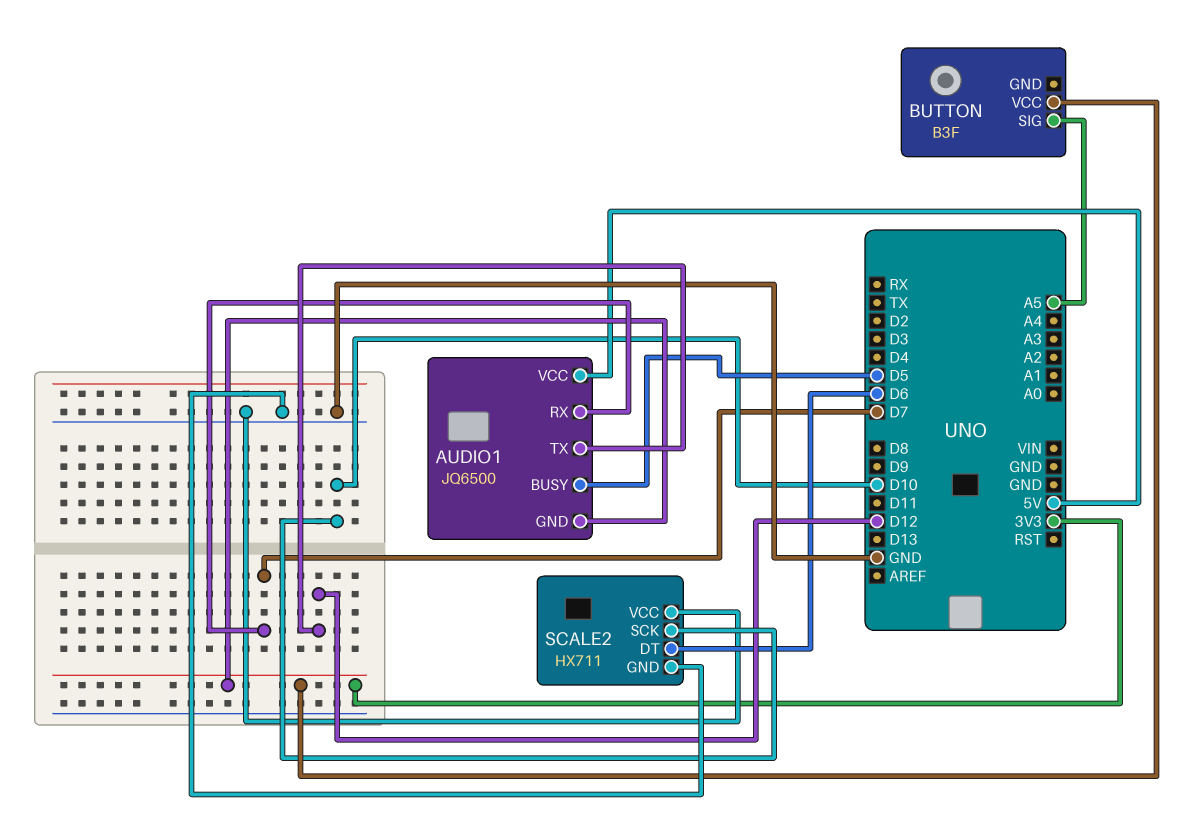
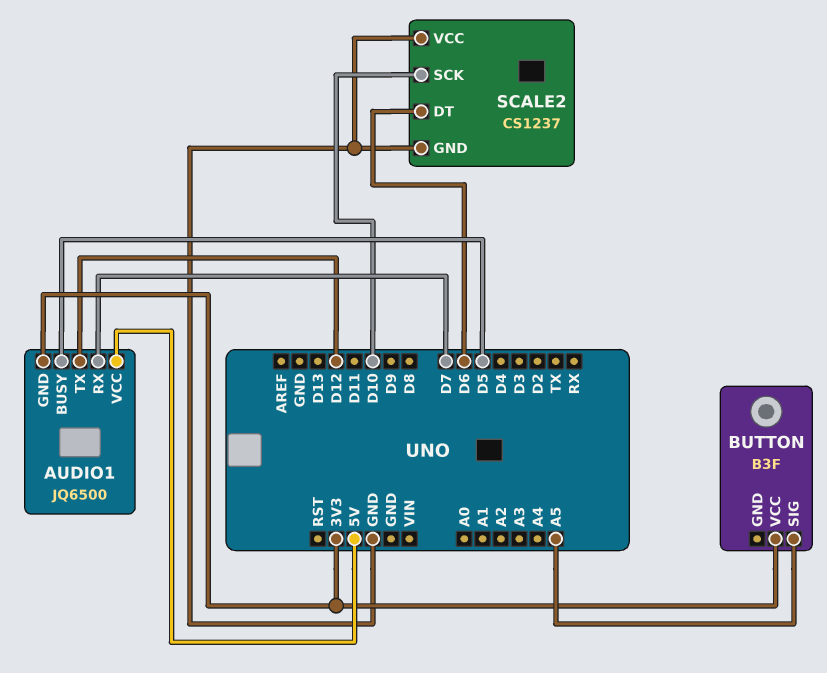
SCALE2: HX711 -> CS1237

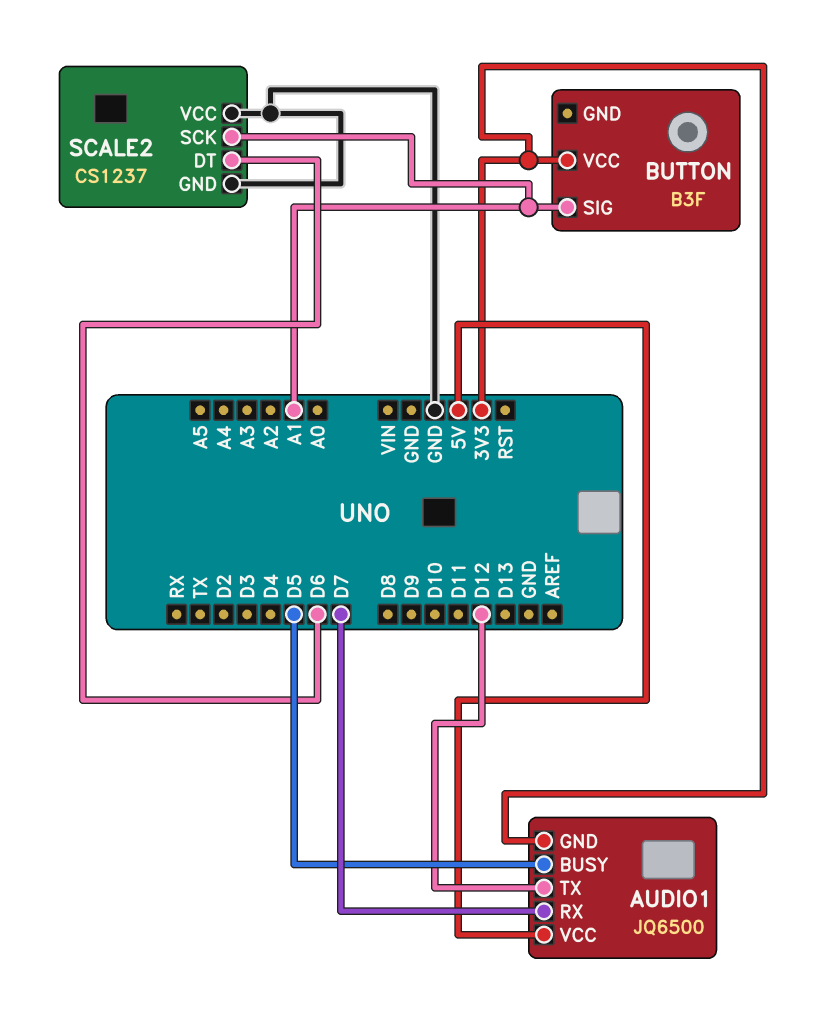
BUTTON pin SIG: A5 -> A1
SCALE2 pin SCK: D10 -> A1

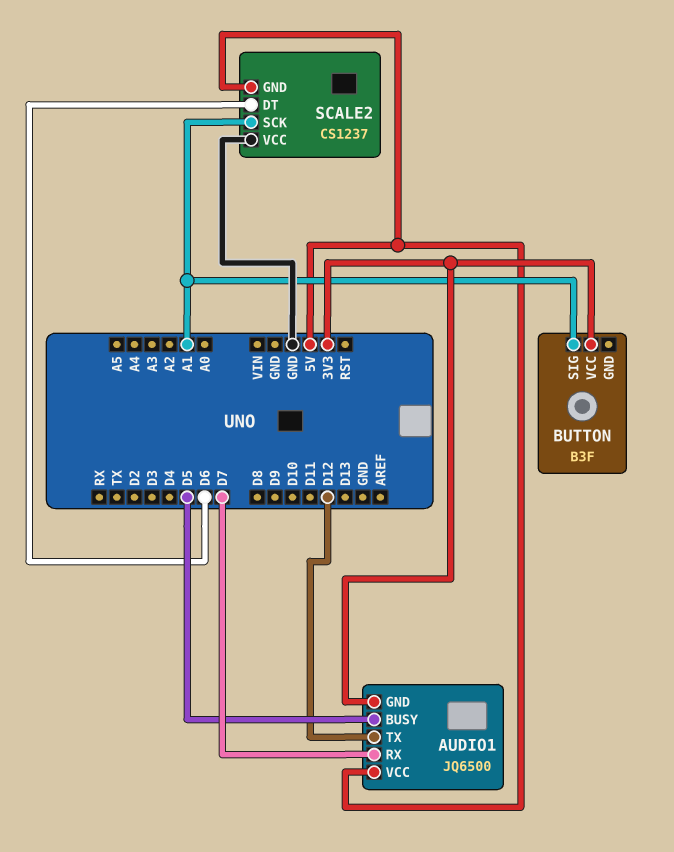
SCALE2 pin GND: GND -> 5V

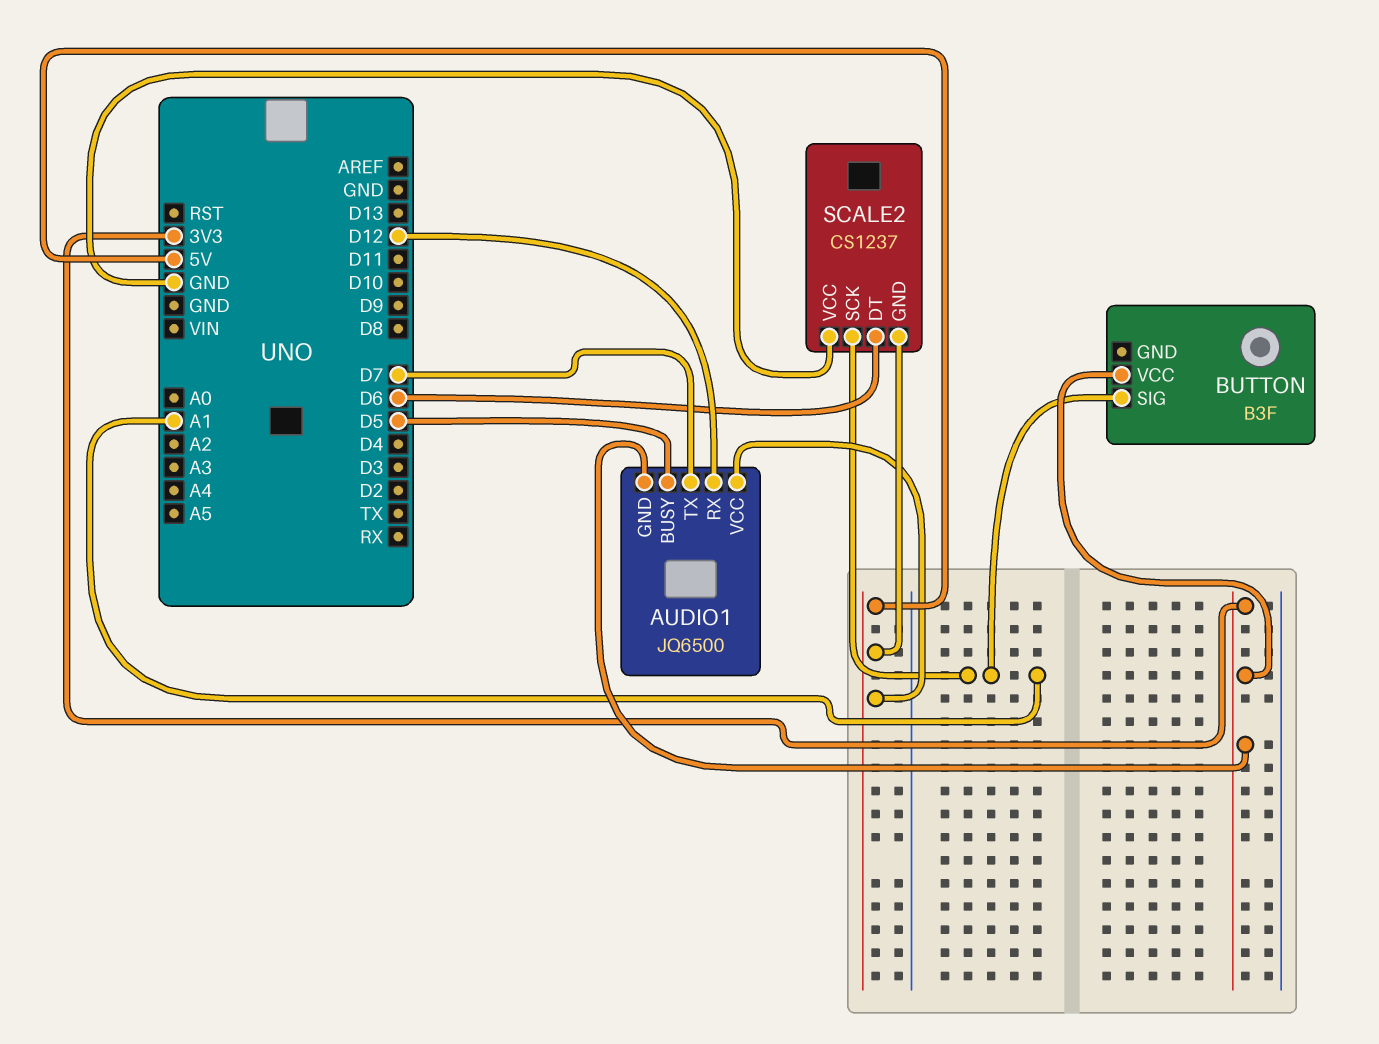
AUDIO1 pin RX: D7 -> D12
AUDIO1 pin TX: D12 -> D7

